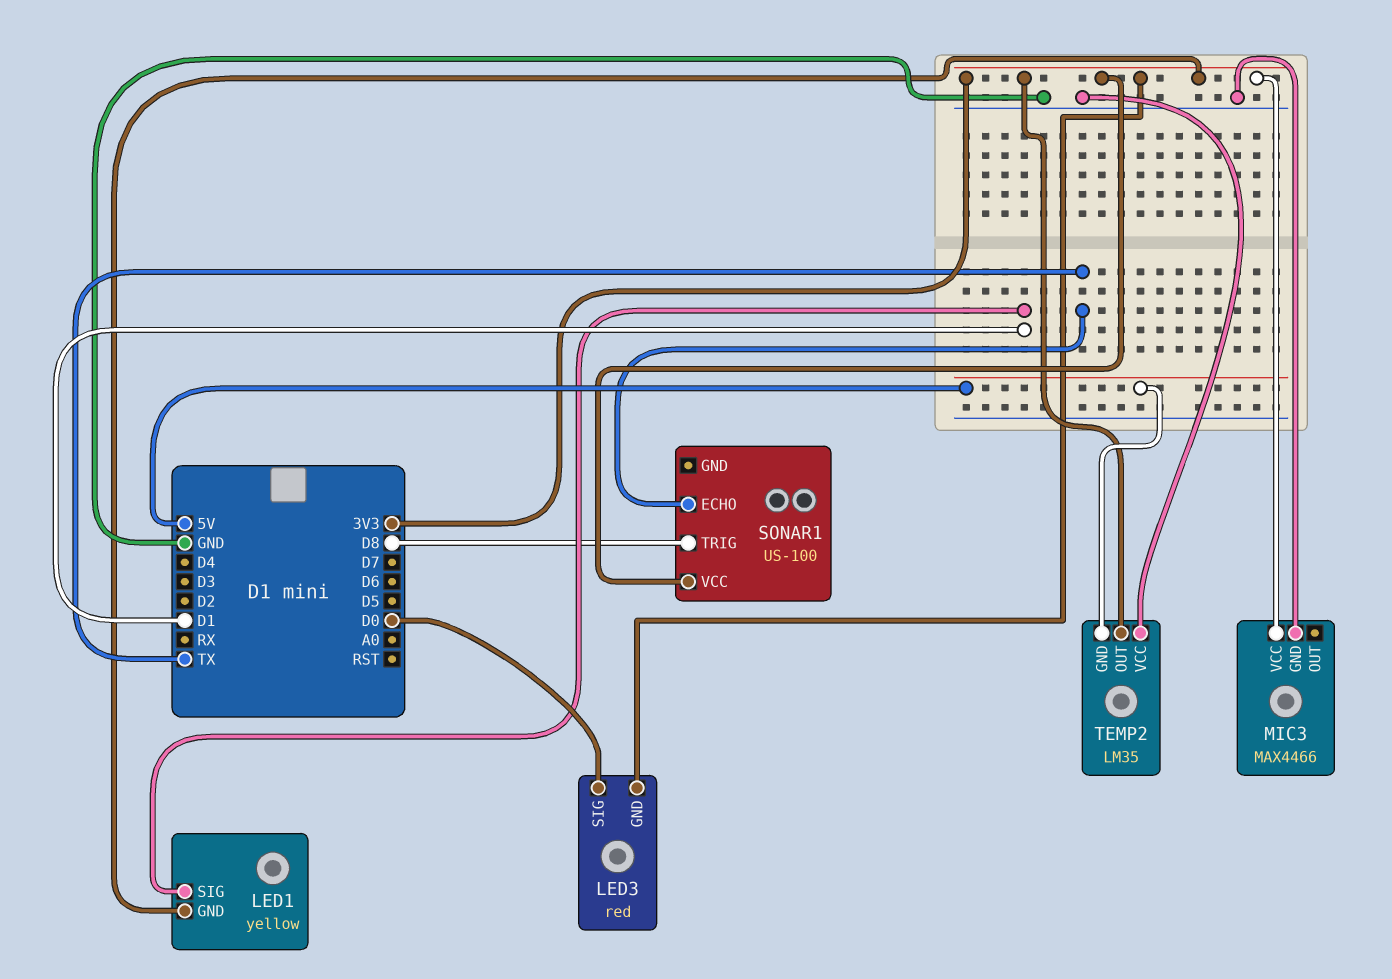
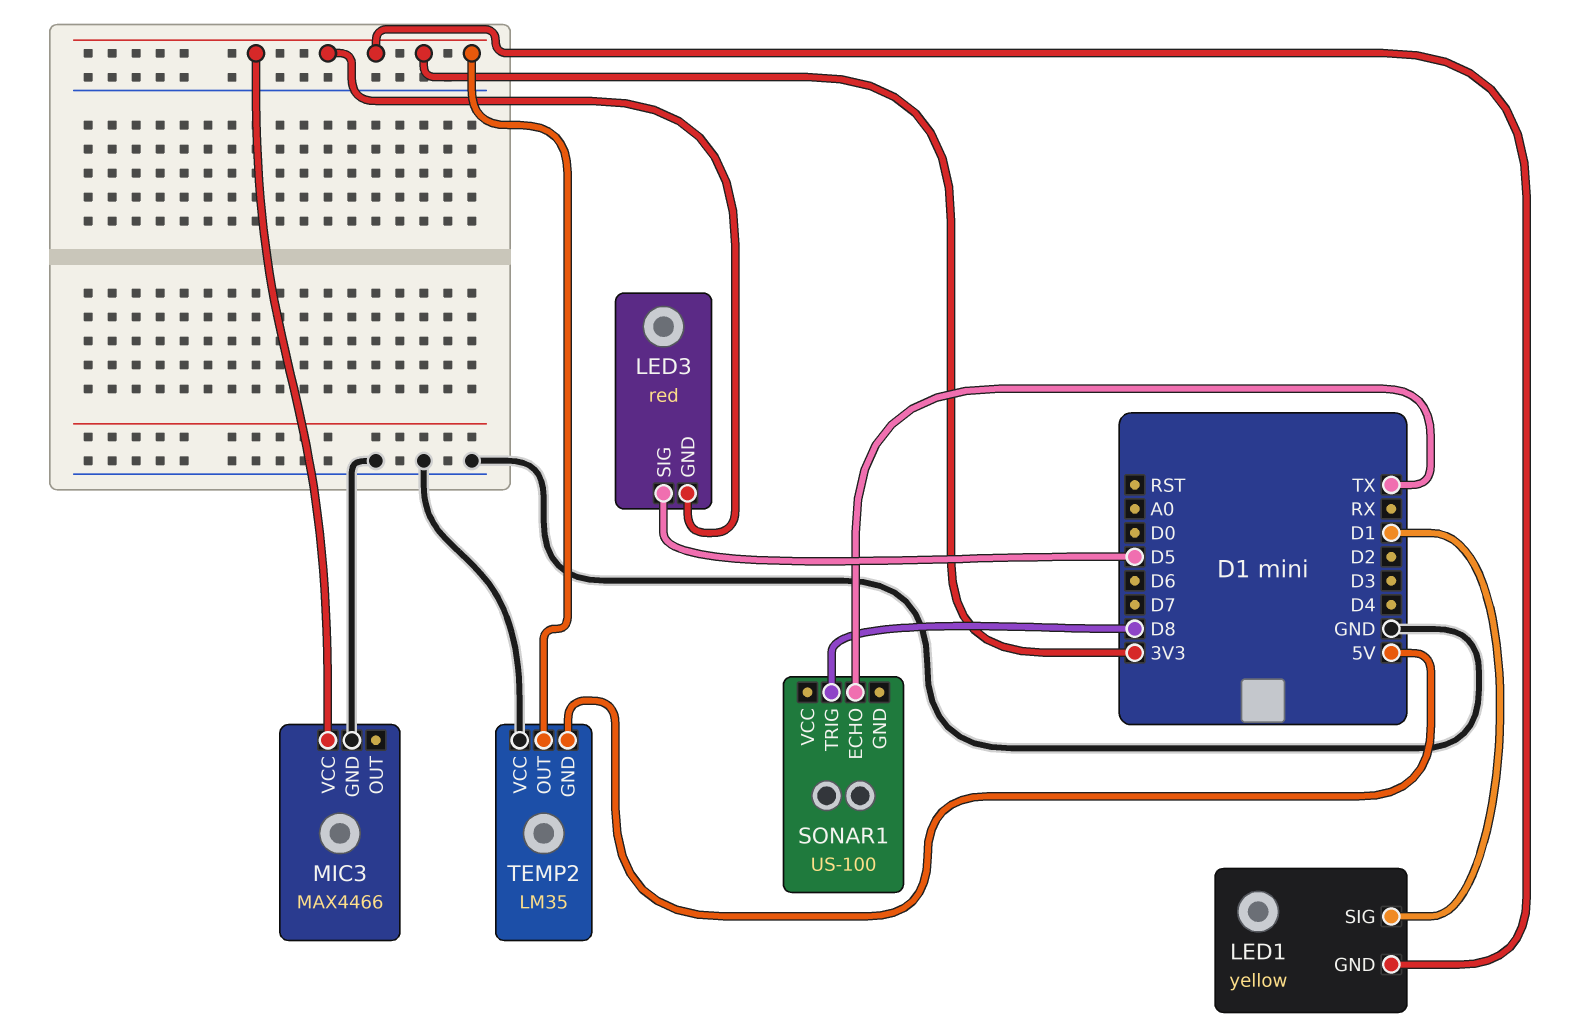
LED3 pin SIG: D0 -> D5
SONAR1 pin VCC: 3V3 -> none

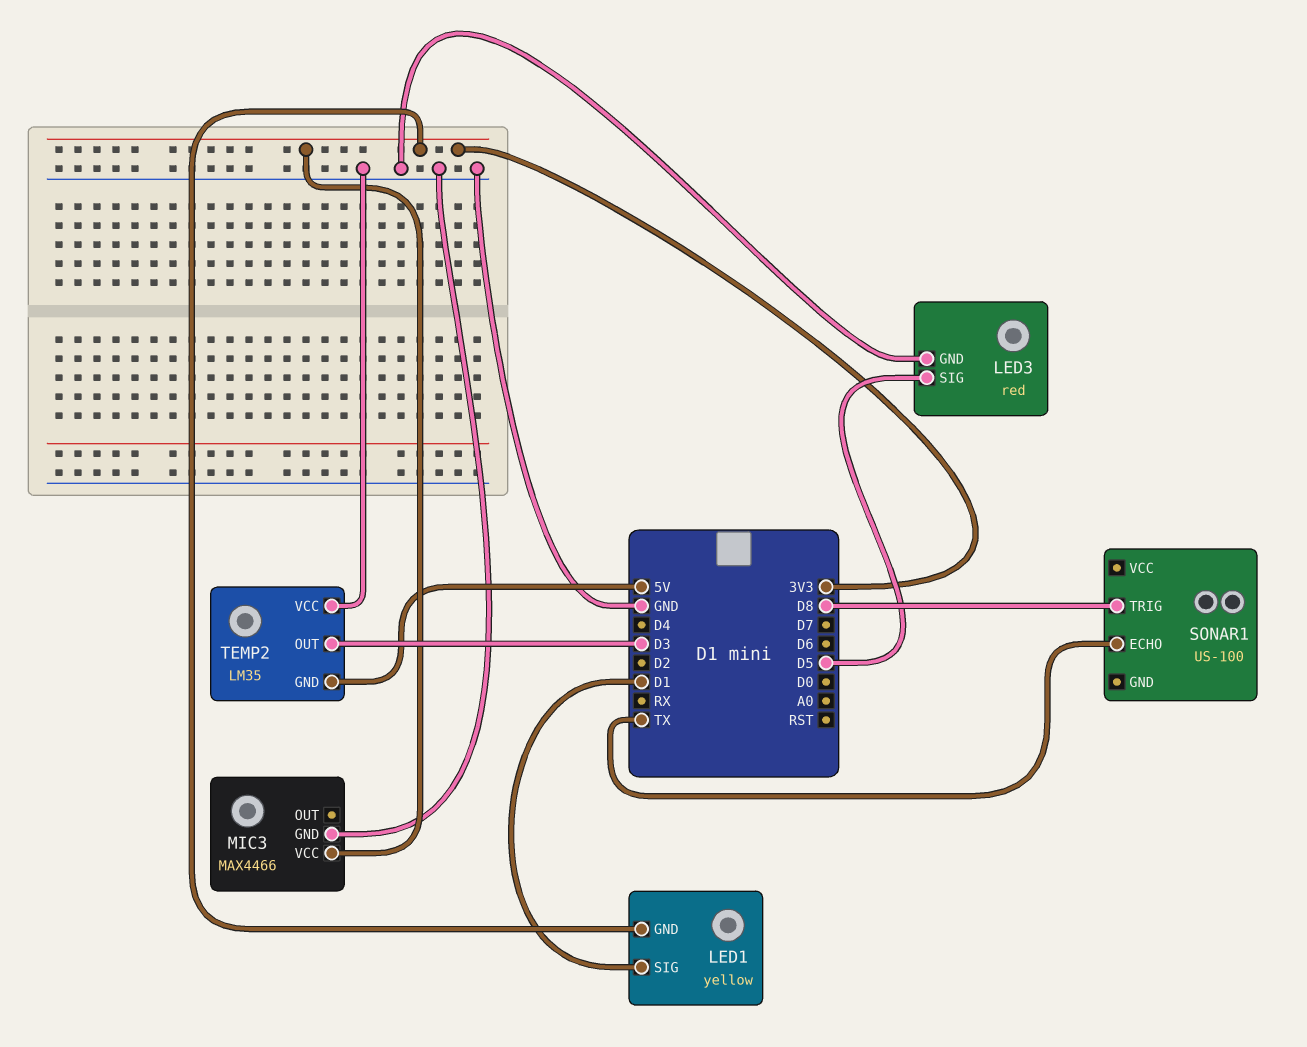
LED3 pin GND: 3V3 -> GND
TEMP2 pin OUT: 3V3 -> D3

